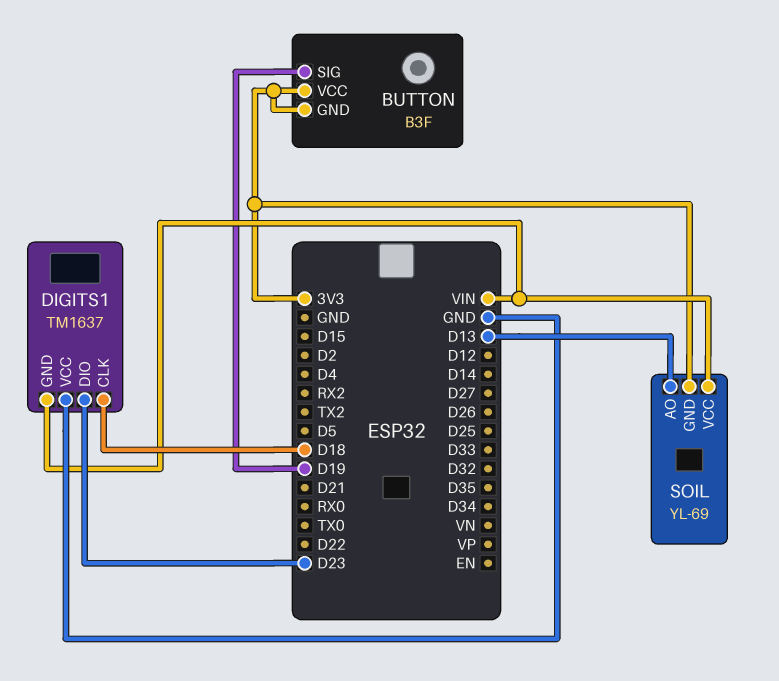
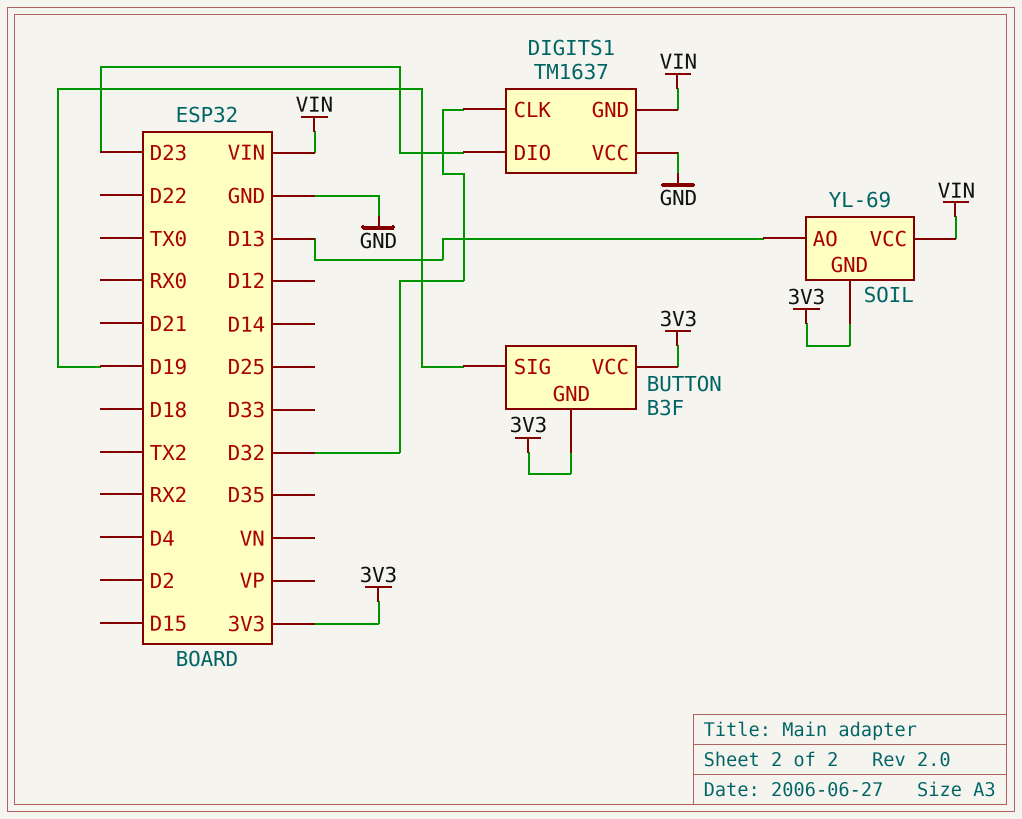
DIGITS1 pin CLK: D18 -> D32

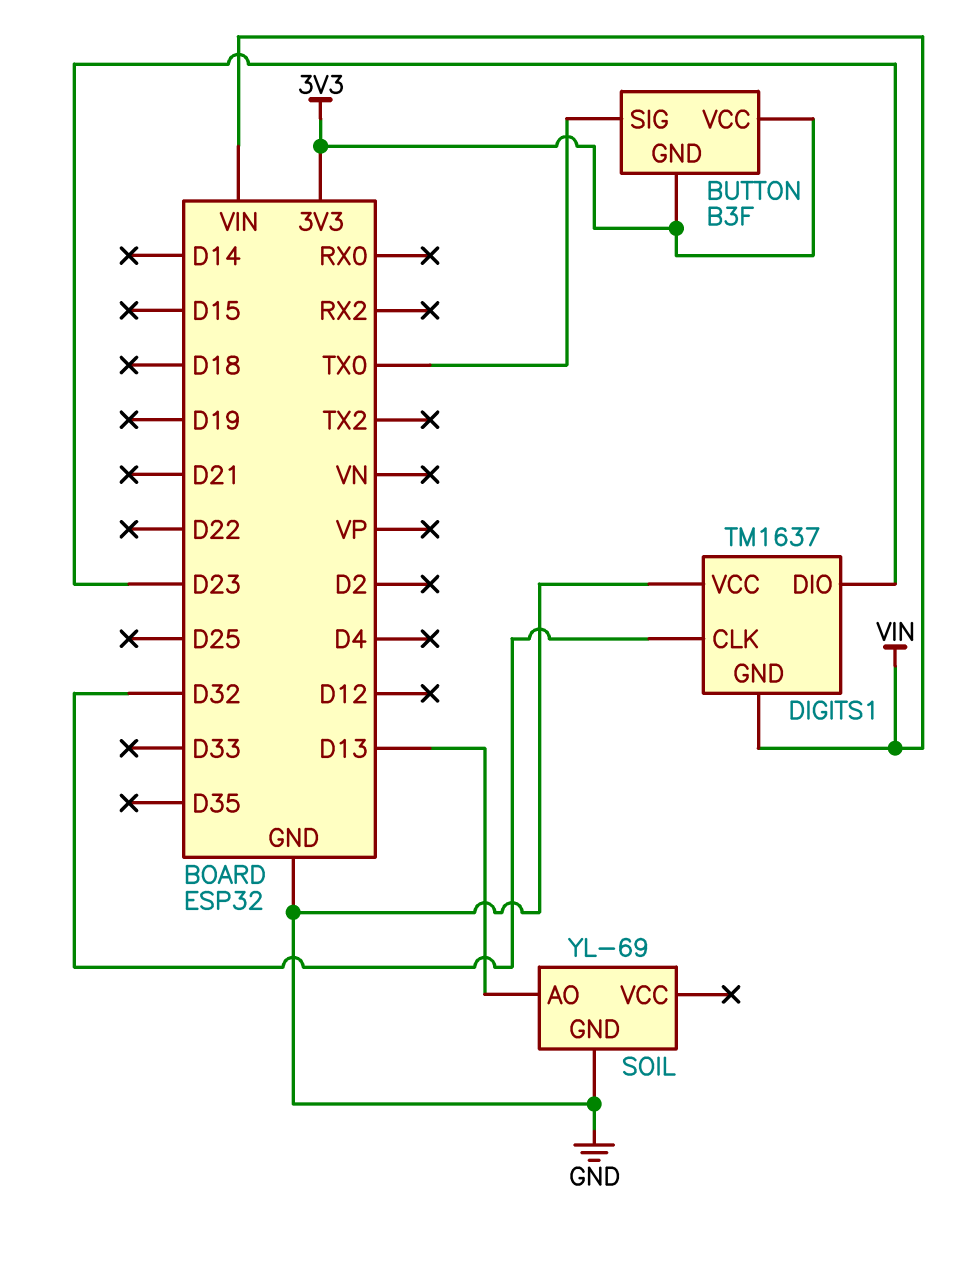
BUTTON pin SIG: D19 -> TX0
SOIL pin GND: 3V3 -> GND
SOIL pin VCC: VIN -> none

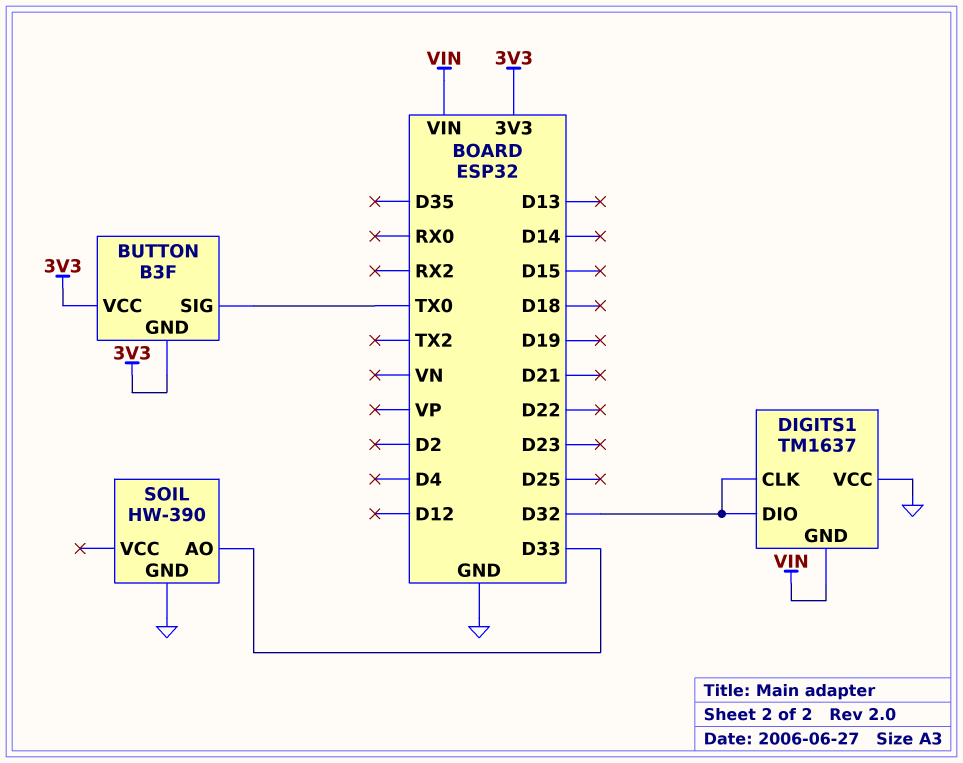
DIGITS1 pin DIO: D23 -> D32
SOIL: YL-69 -> HW-390
SOIL pin AO: D13 -> D33

